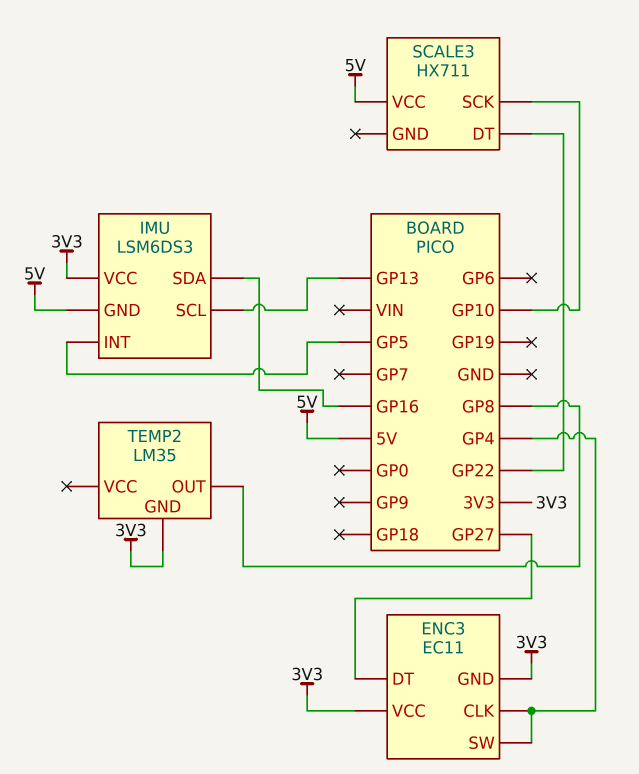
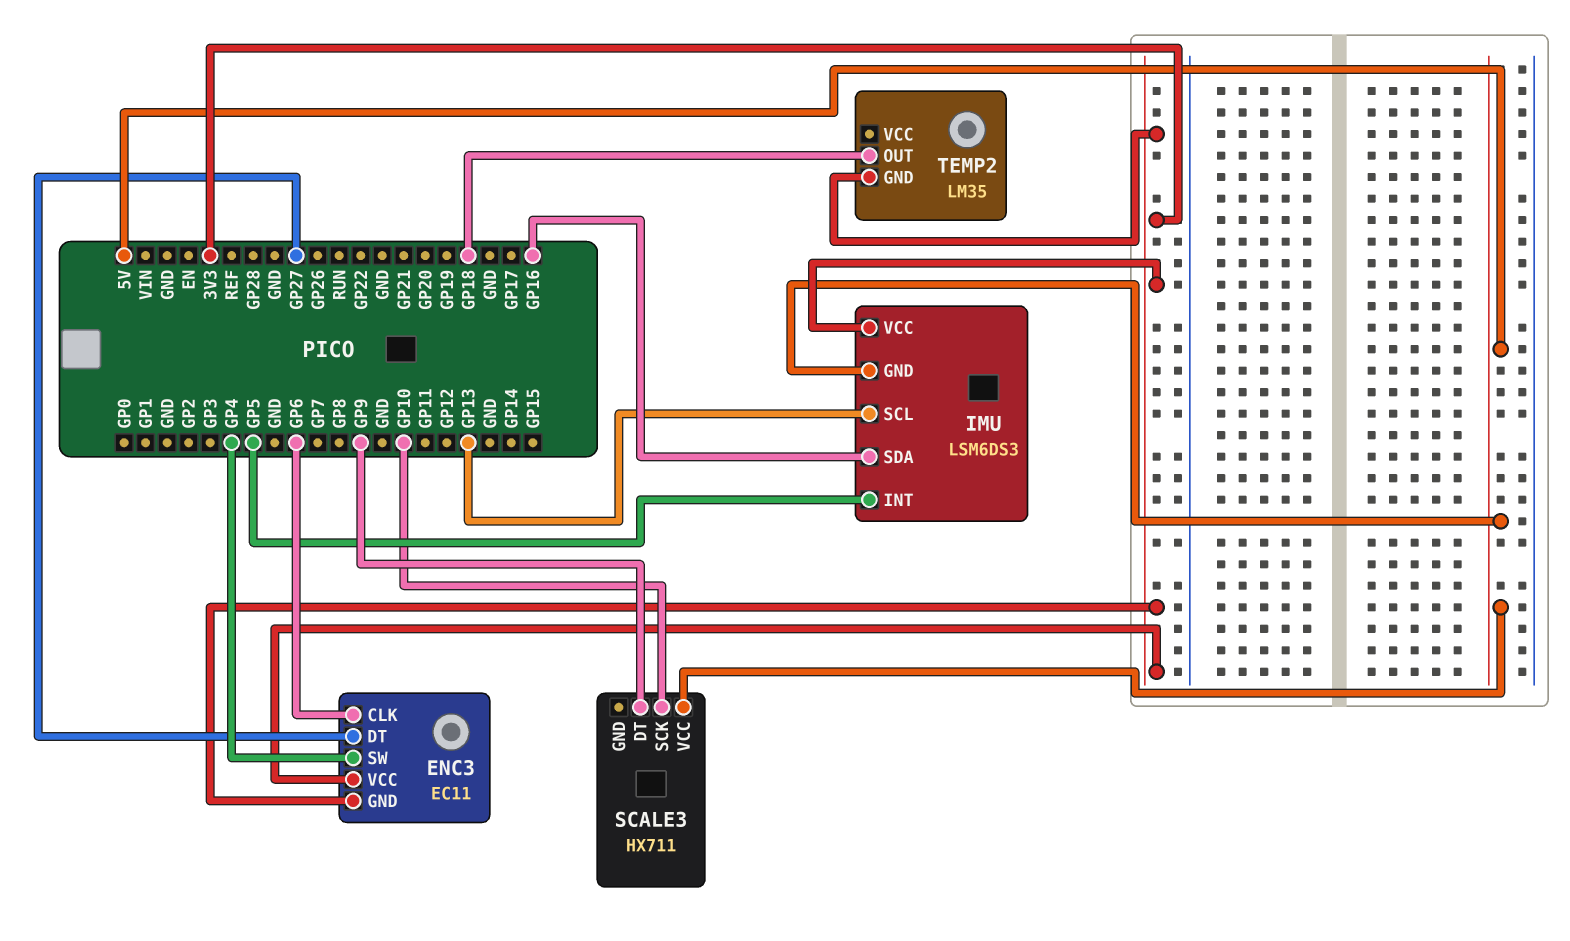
ENC3 pin CLK: GP4 -> GP6
SCALE3 pin DT: GP22 -> GP9
TEMP2 pin OUT: GP8 -> GP18

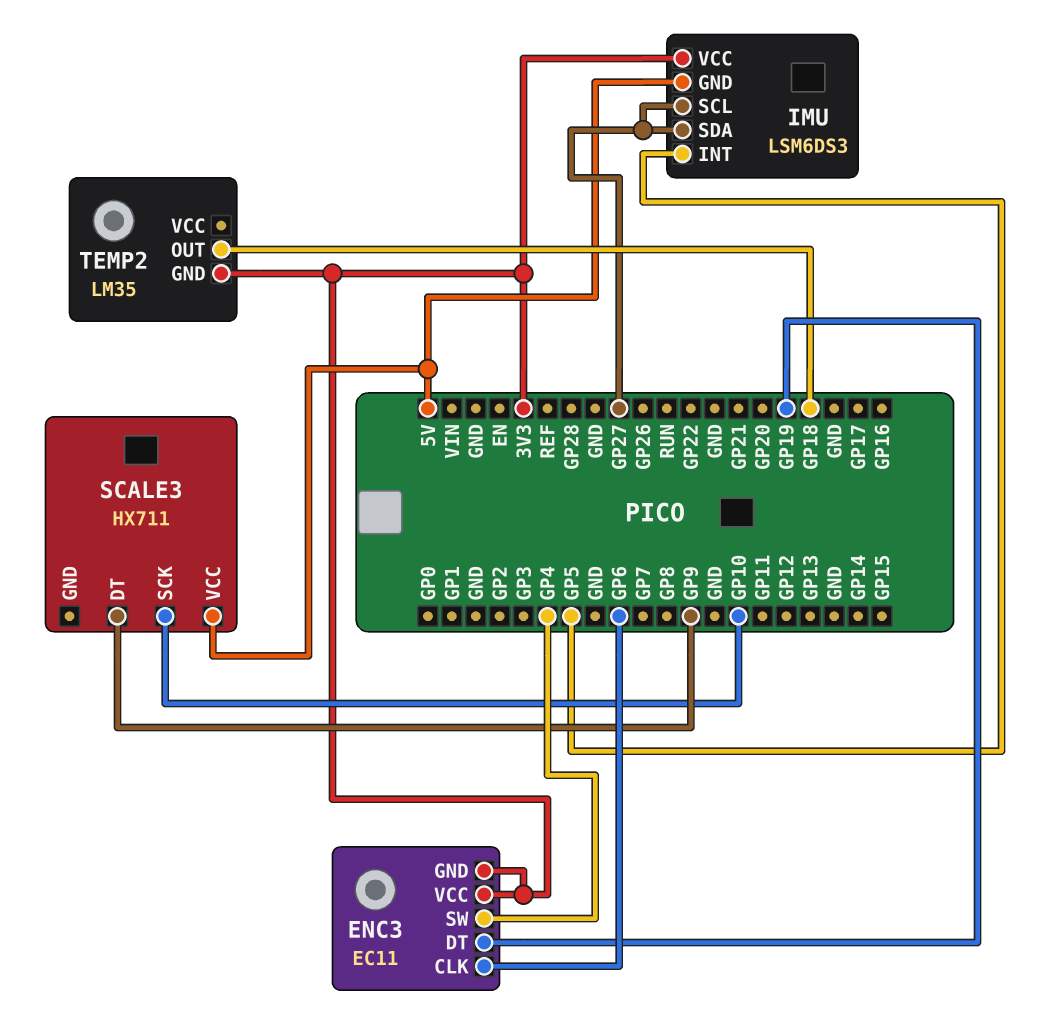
ENC3 pin DT: GP27 -> GP19
IMU pin SCL: GP13 -> GP27
IMU pin SDA: GP16 -> GP27

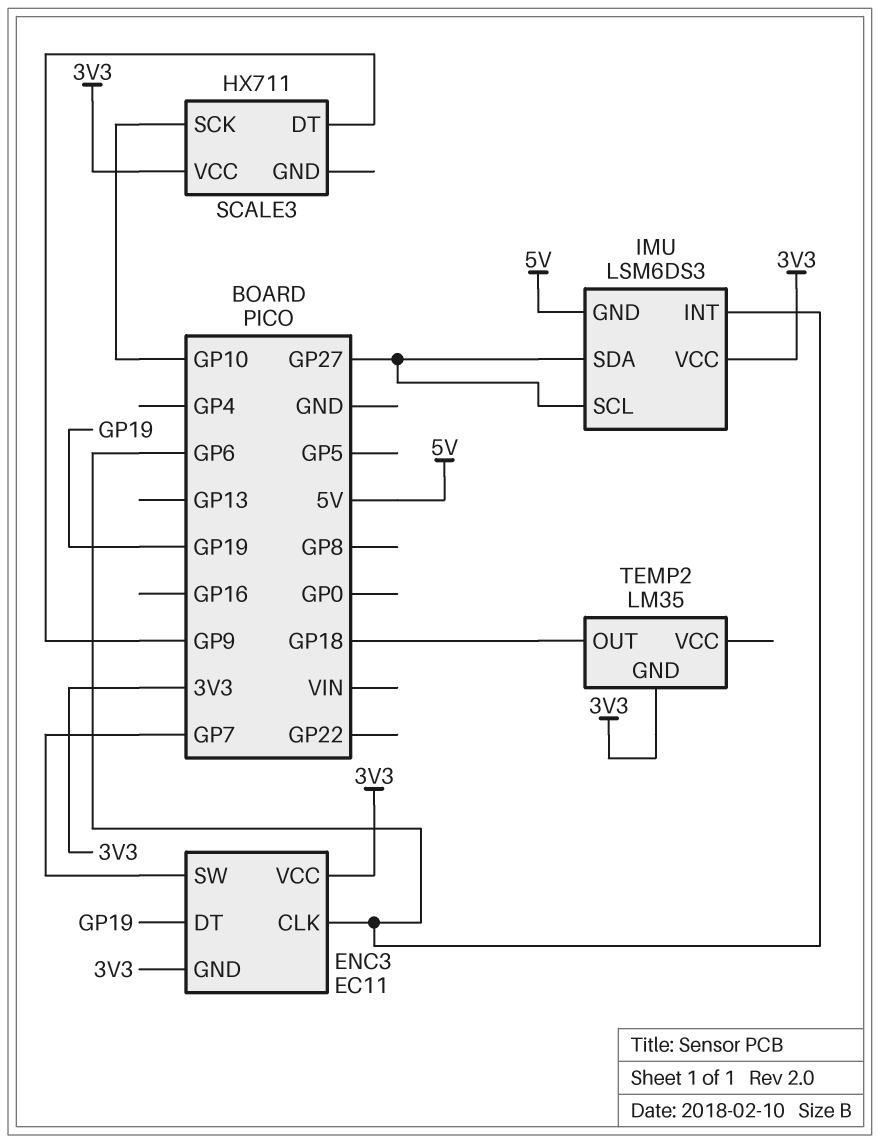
ENC3 pin SW: GP4 -> GP7
IMU pin INT: GP5 -> GP6
SCALE3 pin VCC: 5V -> 3V3

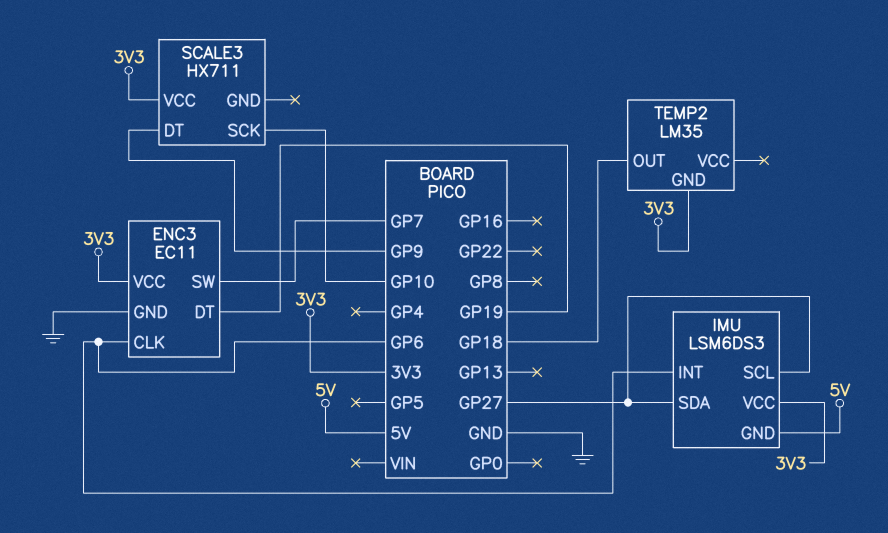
ENC3 pin GND: 3V3 -> GND

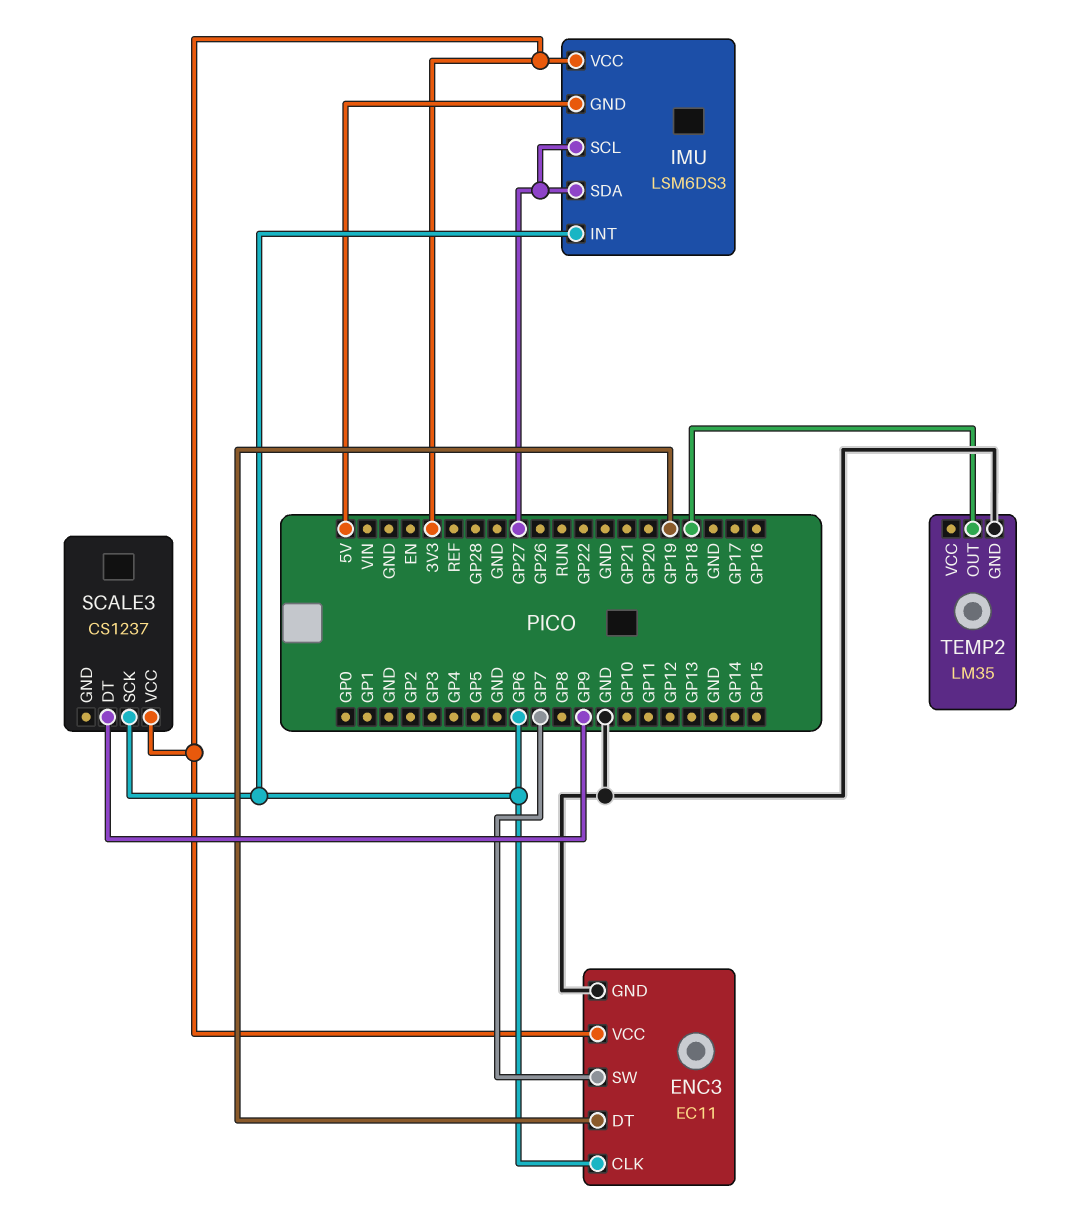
SCALE3: HX711 -> CS1237
SCALE3 pin SCK: GP10 -> GP6
TEMP2 pin GND: 3V3 -> GND

